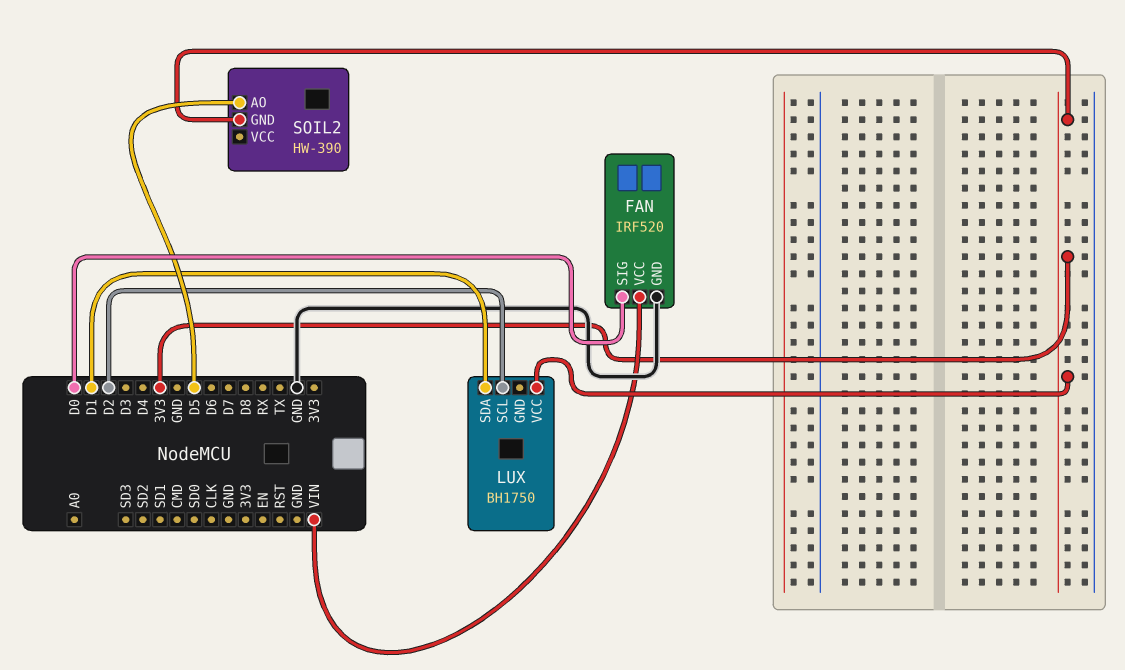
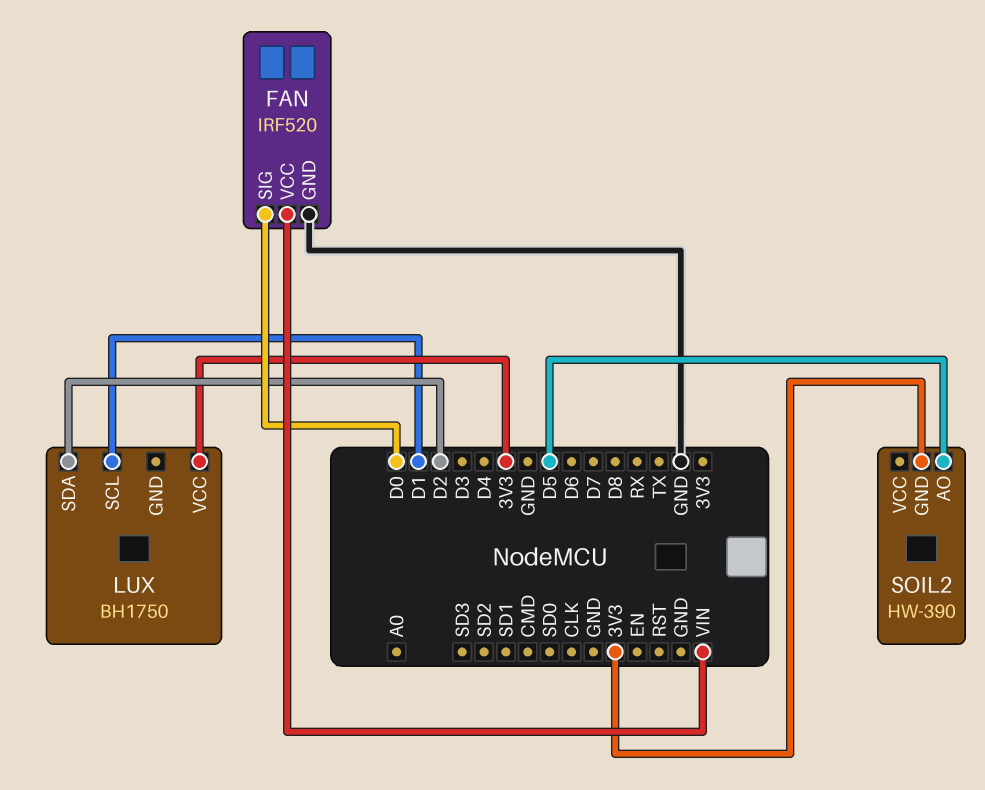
LUX pin SCL: D2 -> D1
LUX pin SDA: D1 -> D2

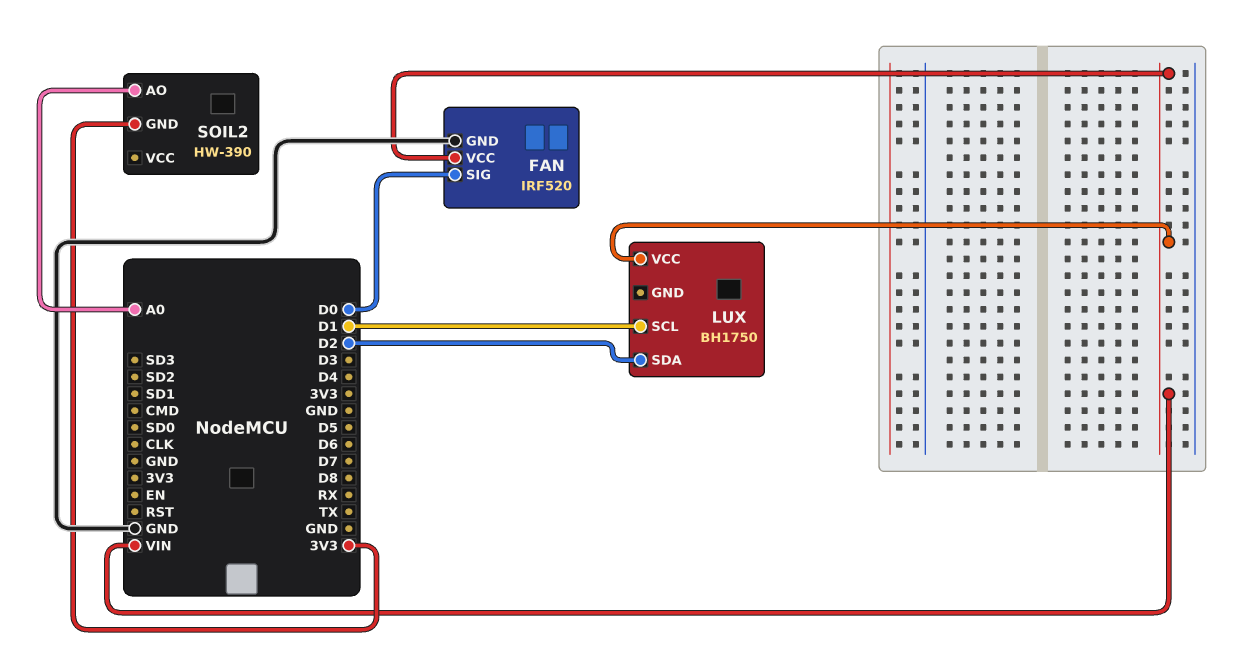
LUX pin VCC: 3V3 -> VIN
SOIL2 pin AO: D5 -> A0

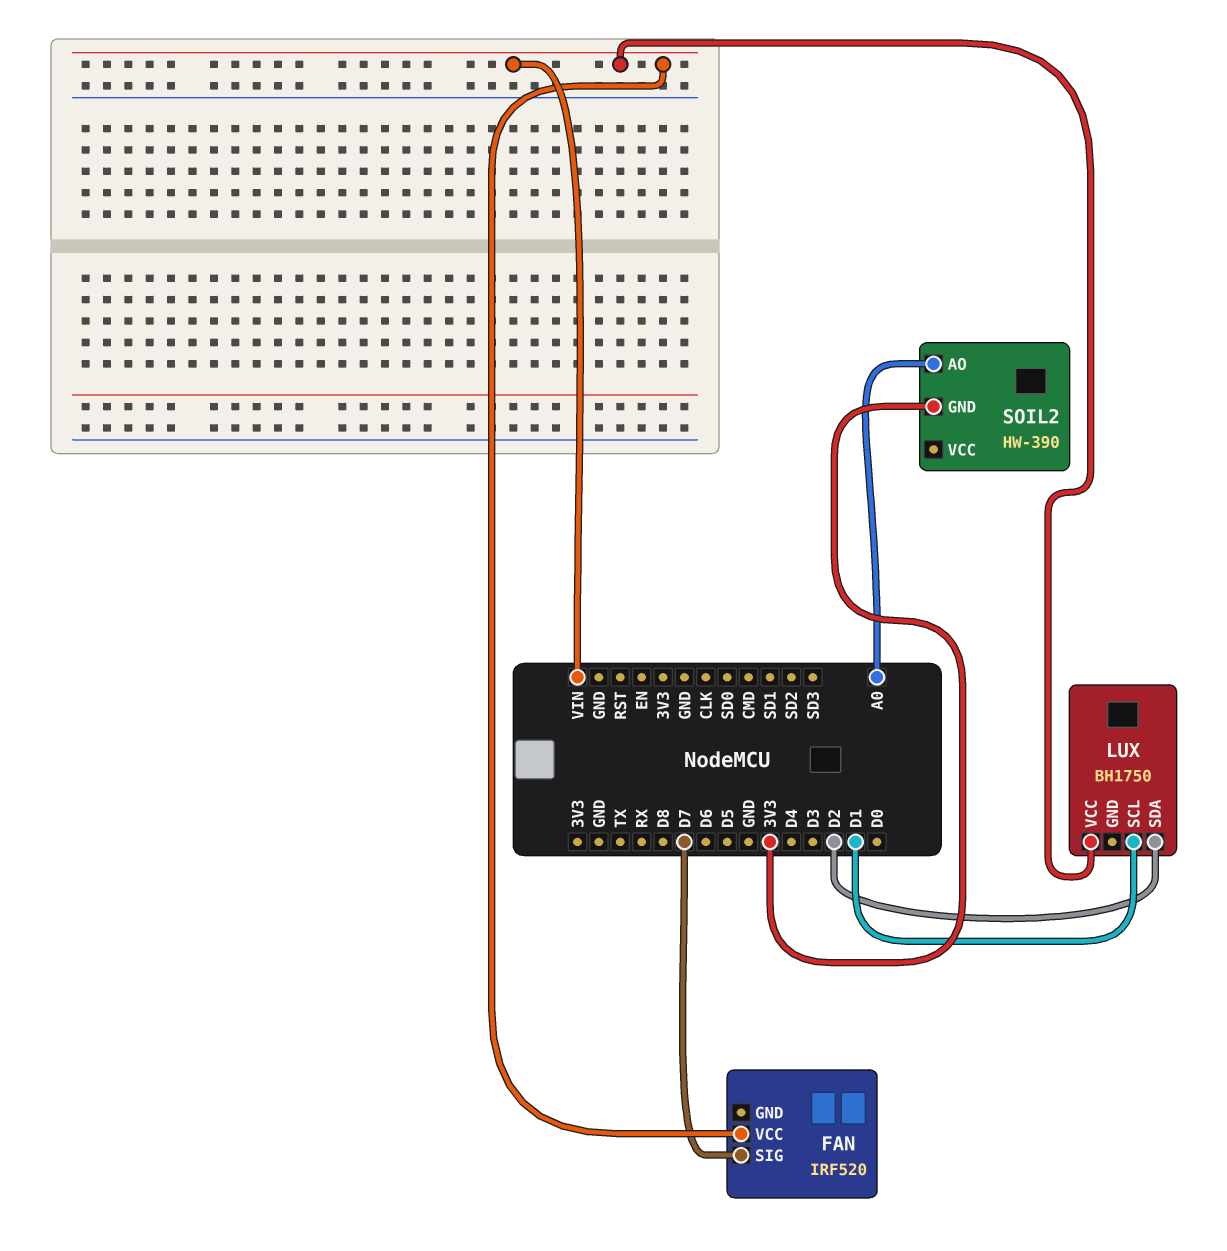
FAN pin GND: GND -> none
FAN pin SIG: D0 -> D7

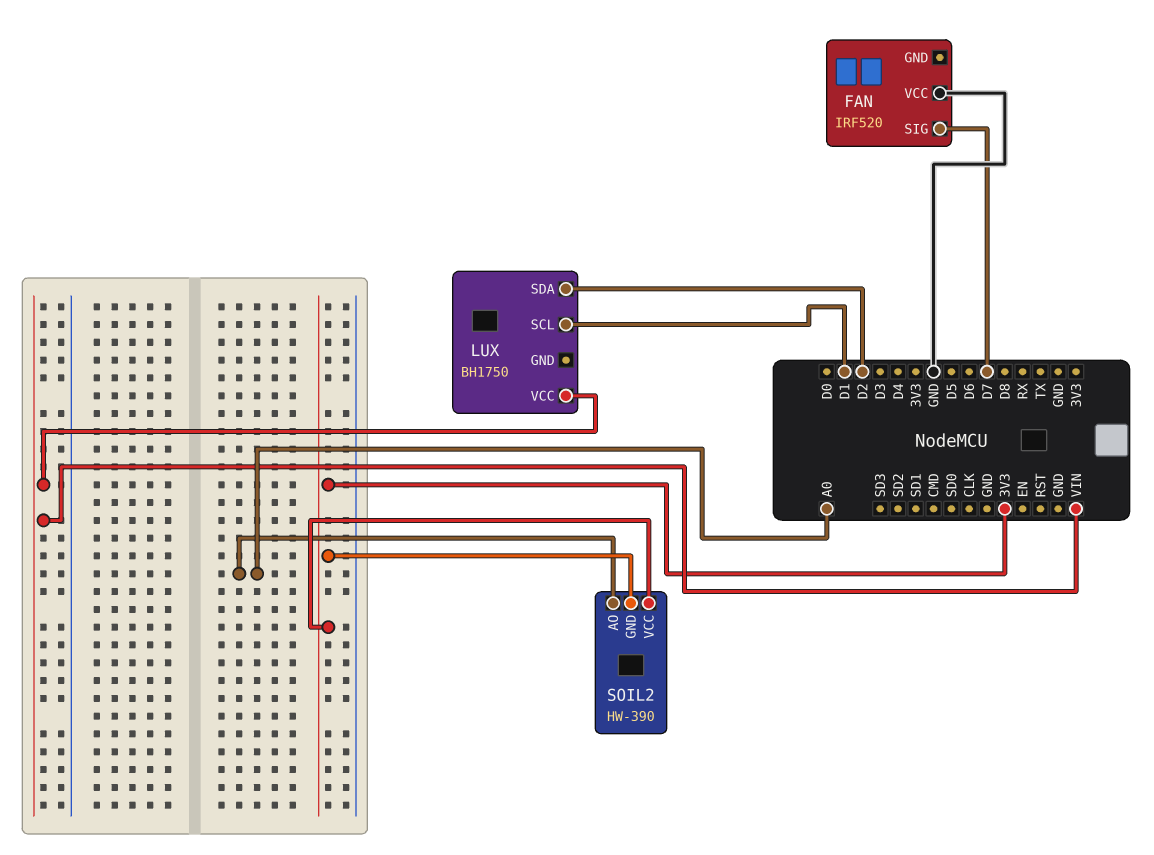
FAN pin VCC: VIN -> GND
SOIL2 pin VCC: none -> 3V3

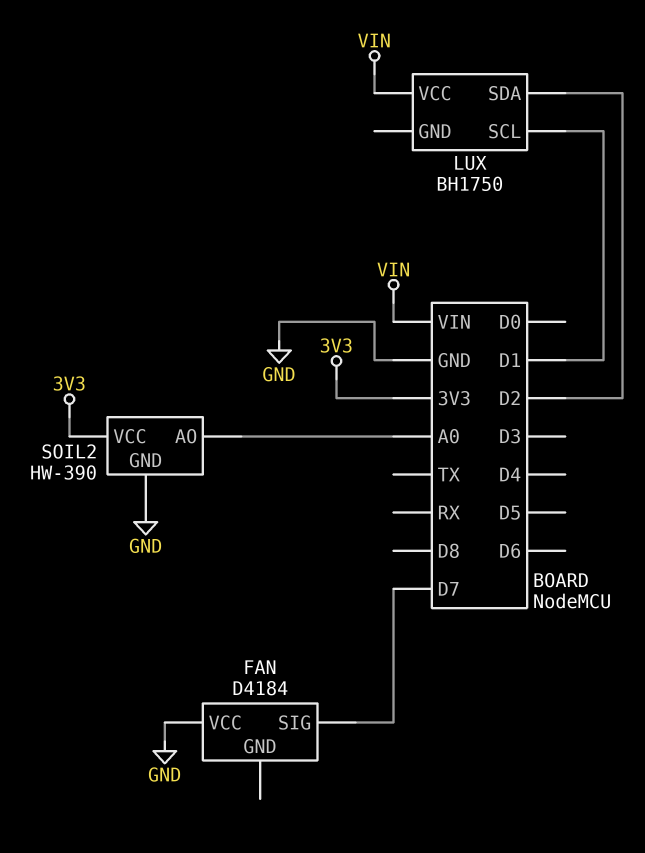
FAN: IRF520 -> D4184
SOIL2 pin GND: 3V3 -> GND

